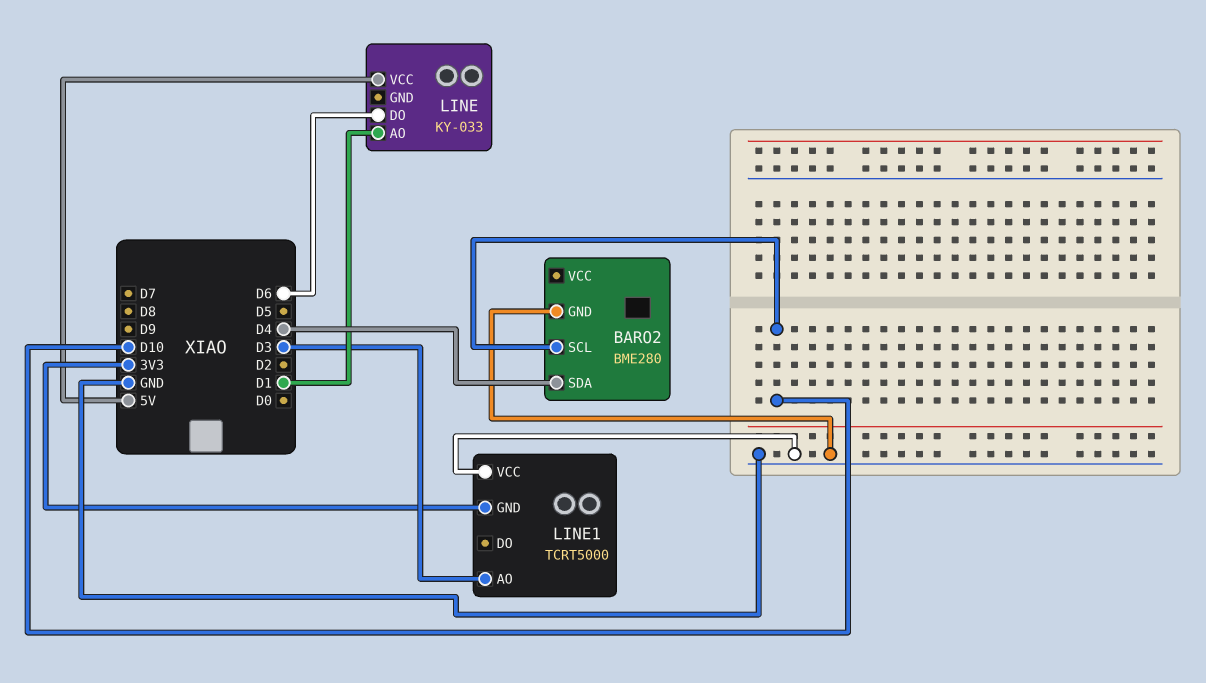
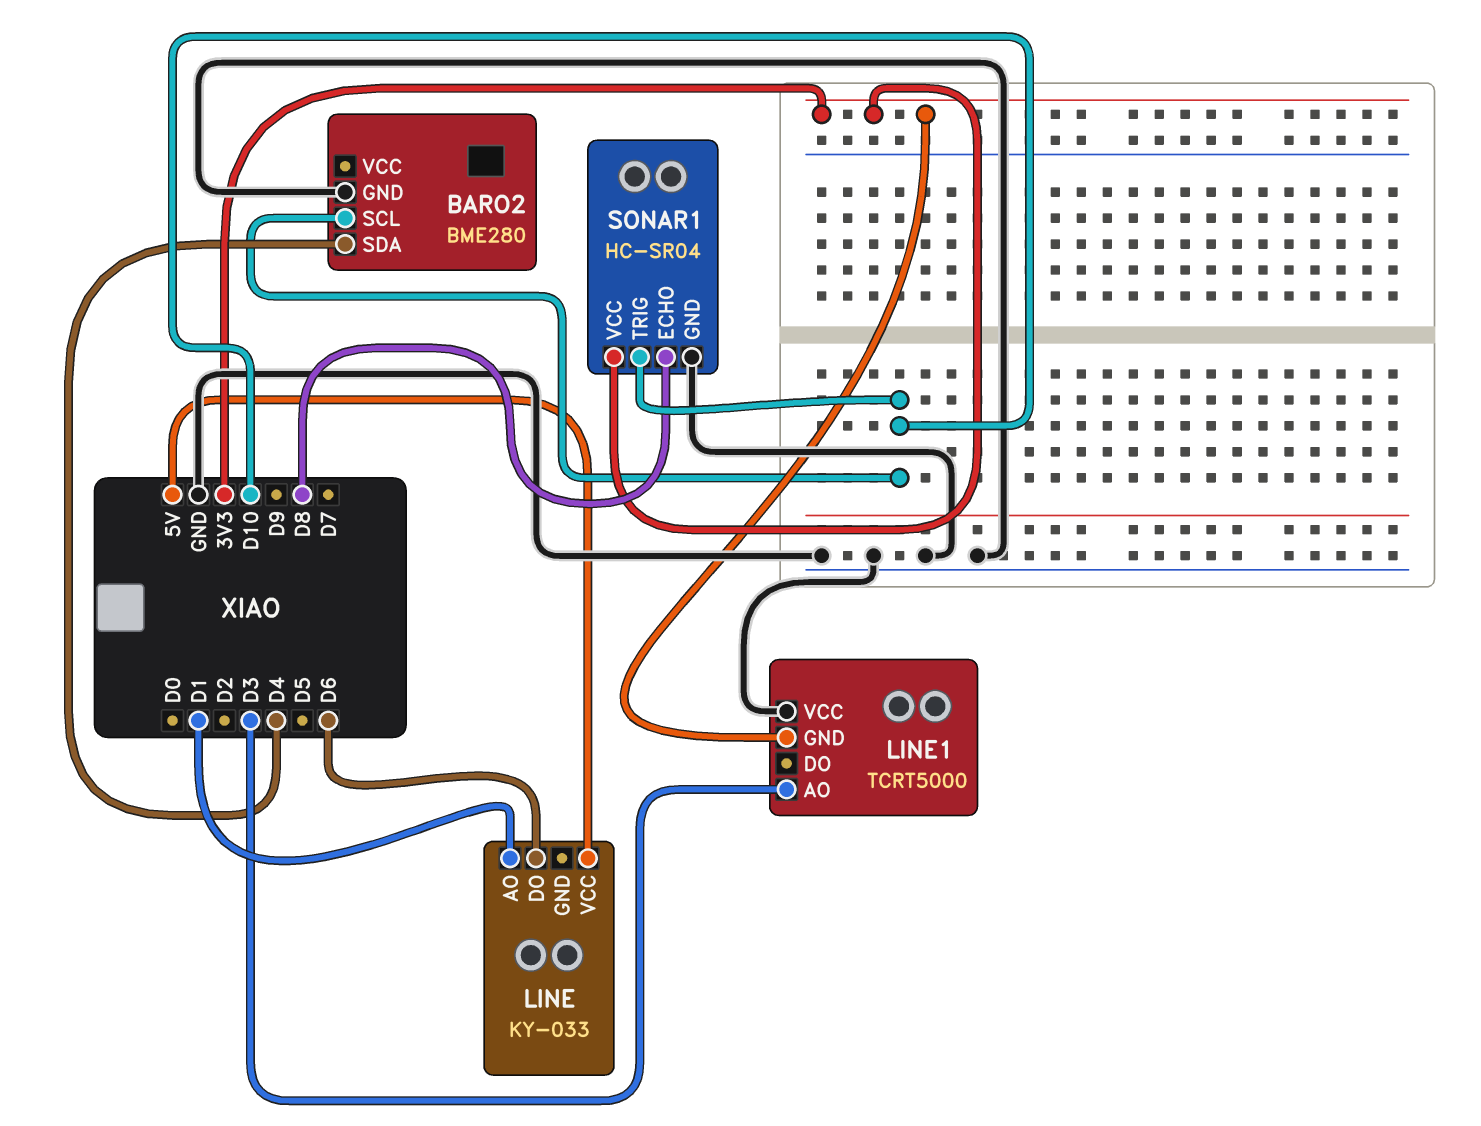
SONAR1: none -> HC-SR04
SONAR1 pin ECHO: none -> D8
SONAR1 pin GND: none -> GND
SONAR1 pin TRIG: none -> D10
SONAR1 pin VCC: none -> 3V3

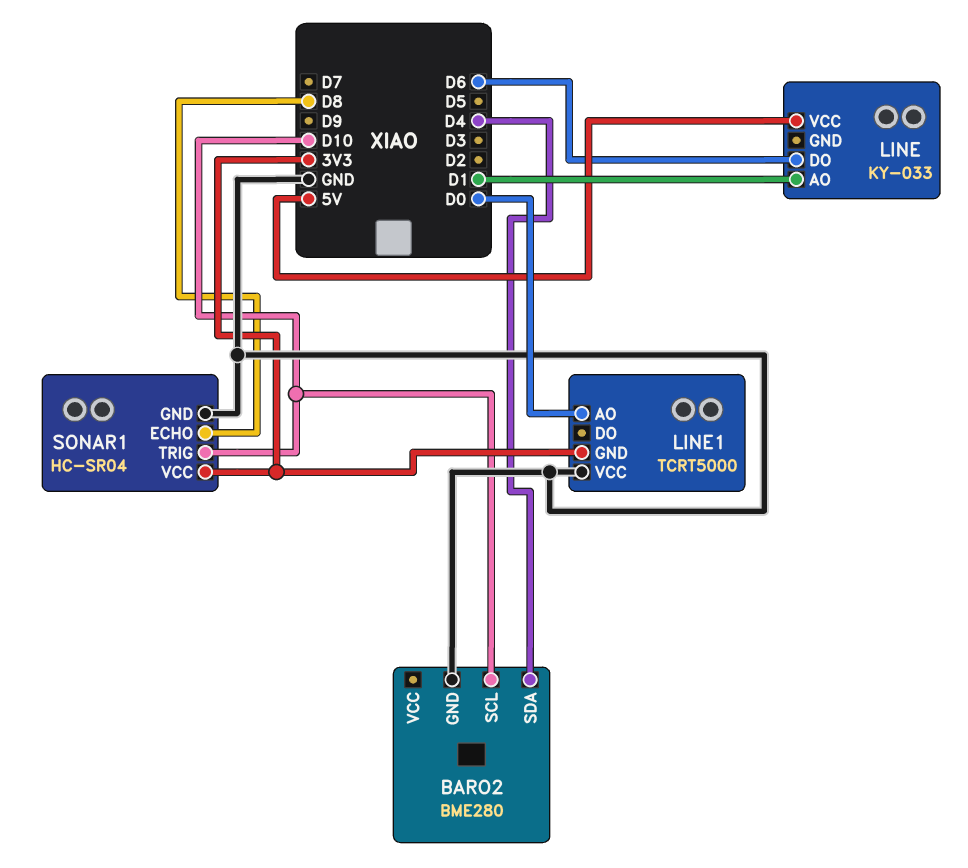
LINE1 pin AO: D3 -> D0

